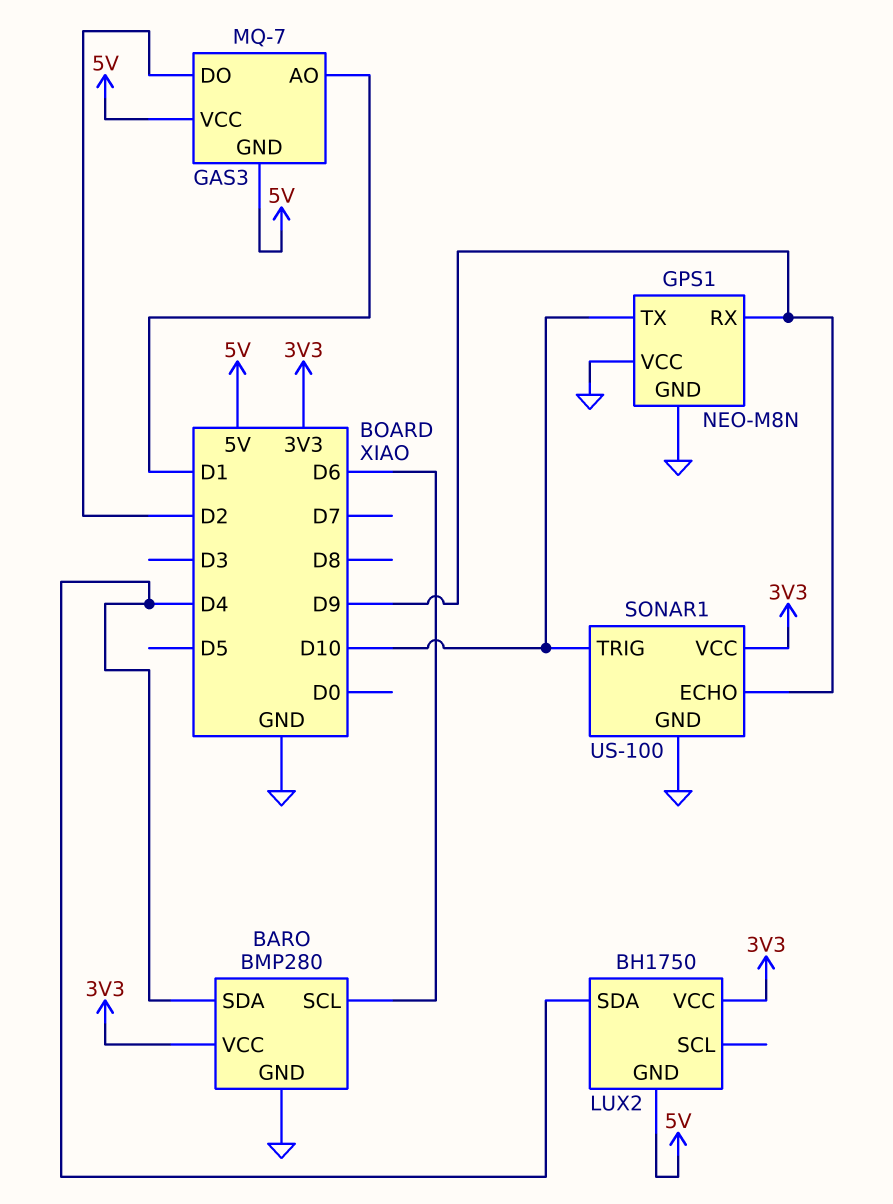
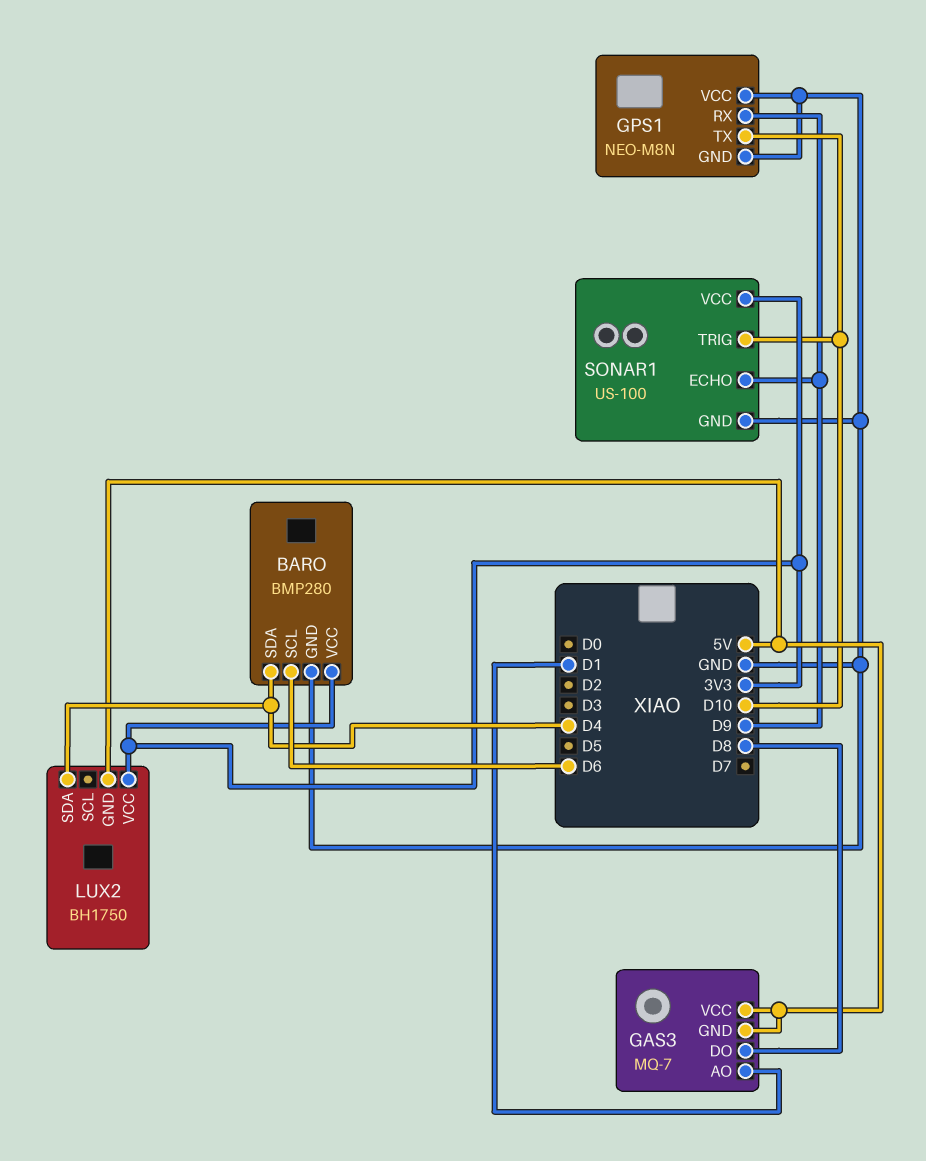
GAS3 pin DO: D2 -> D8

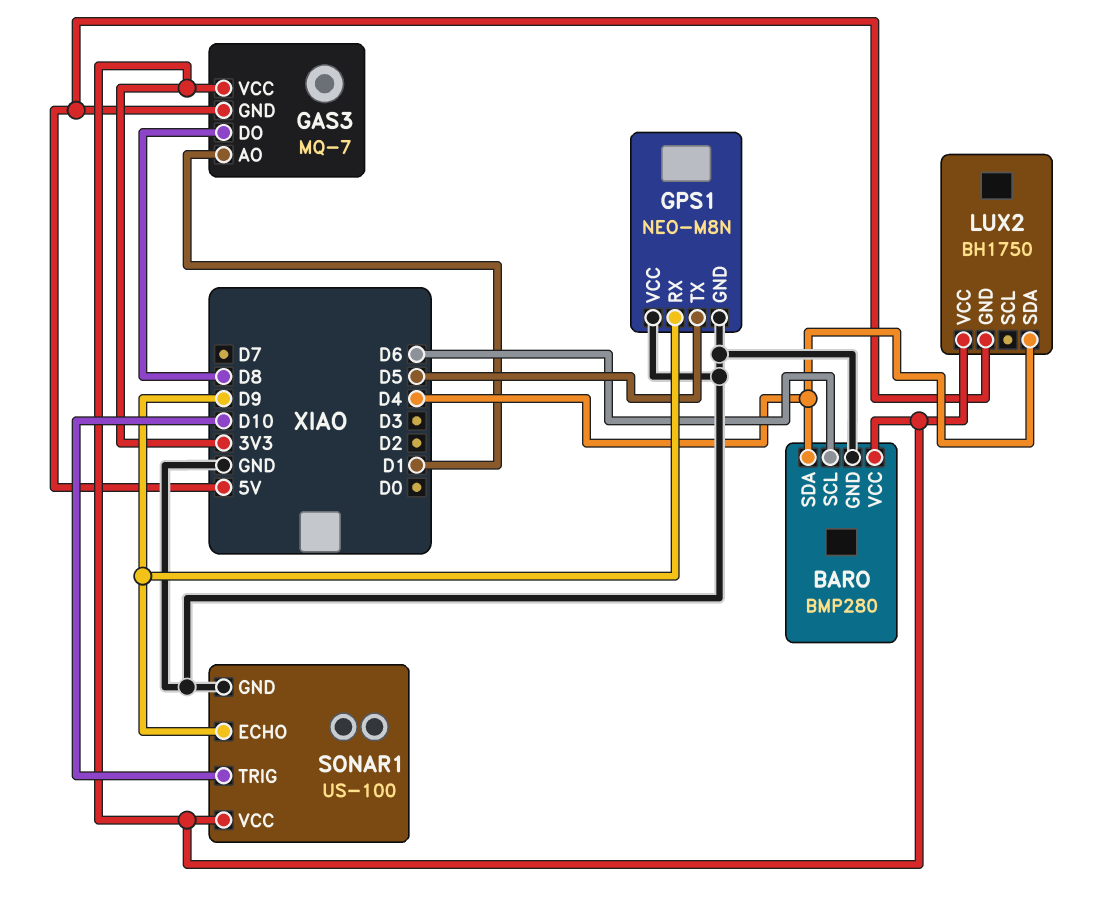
GAS3 pin VCC: 5V -> 3V3
GPS1 pin TX: D10 -> D5

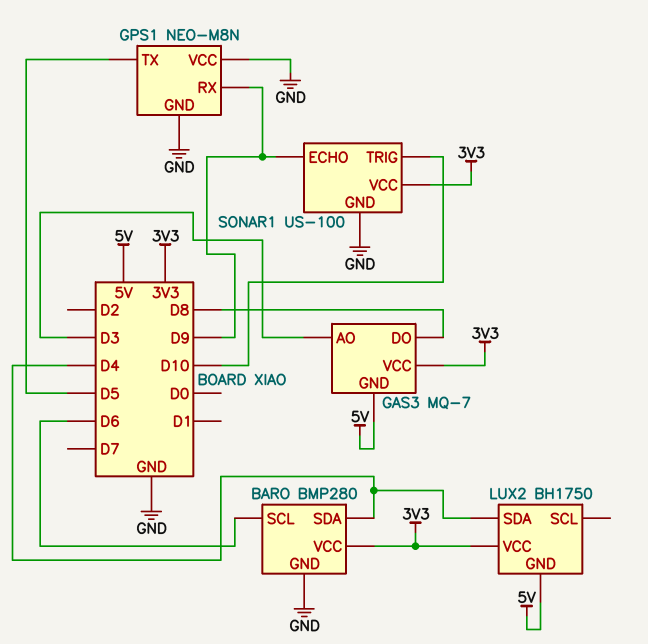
GAS3 pin AO: D1 -> D3

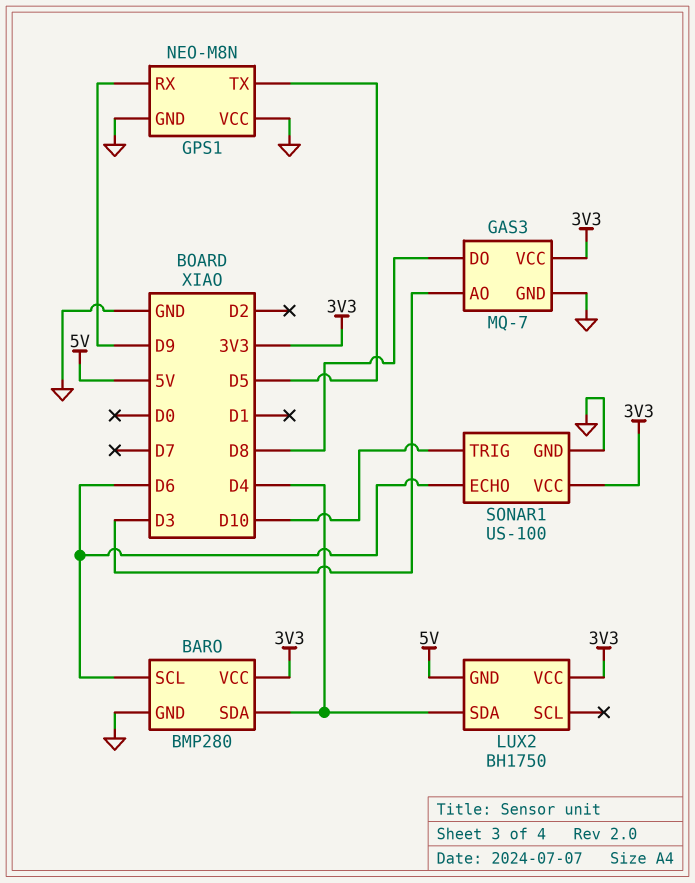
GAS3 pin GND: 5V -> GND
SONAR1 pin ECHO: D9 -> D6

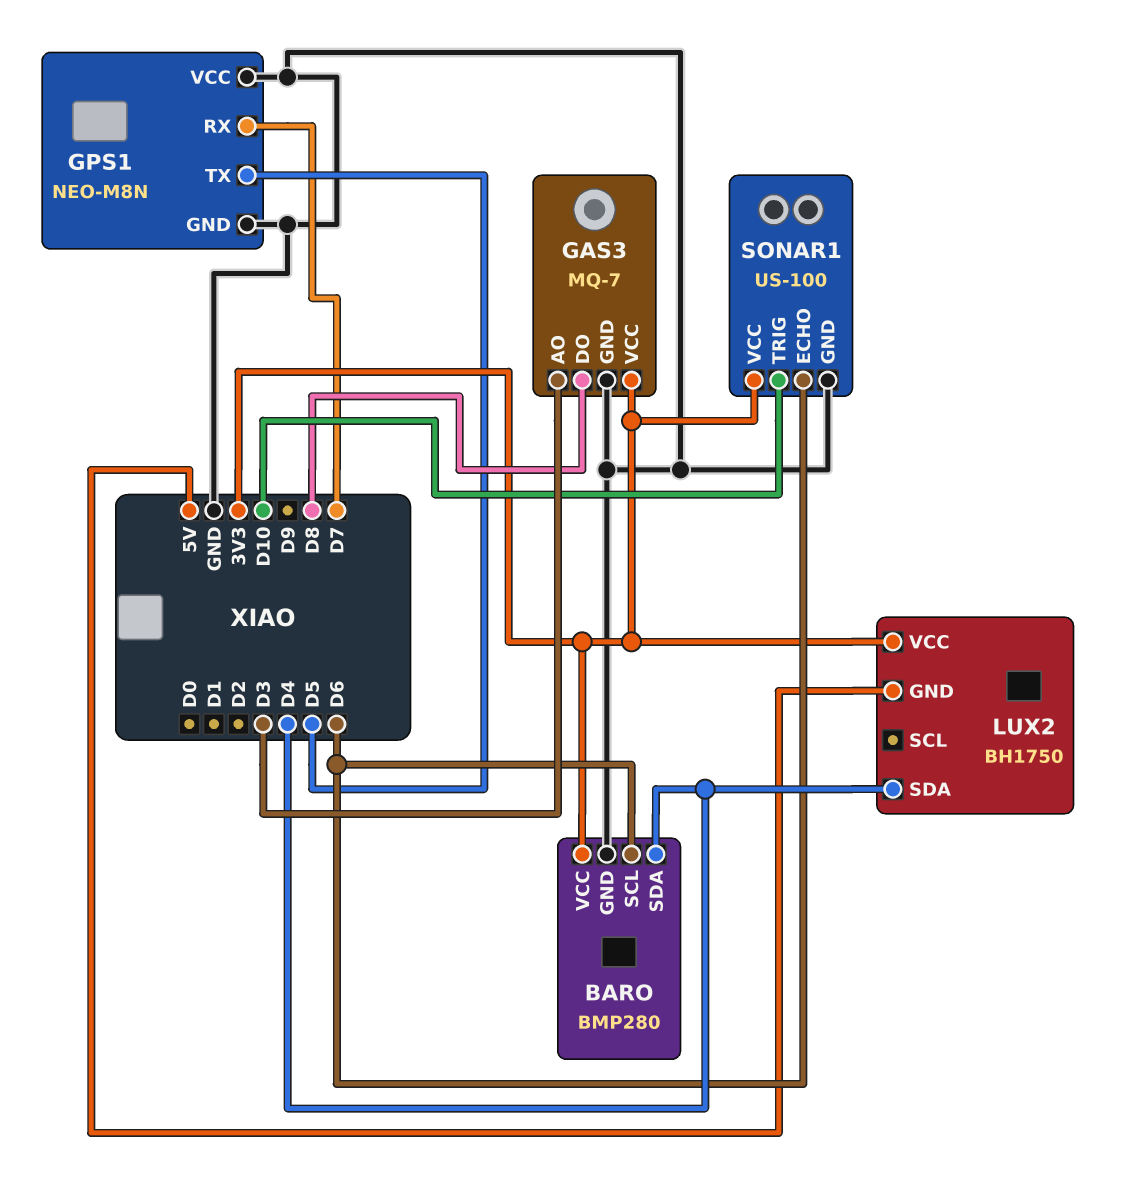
GPS1 pin RX: D9 -> D7

